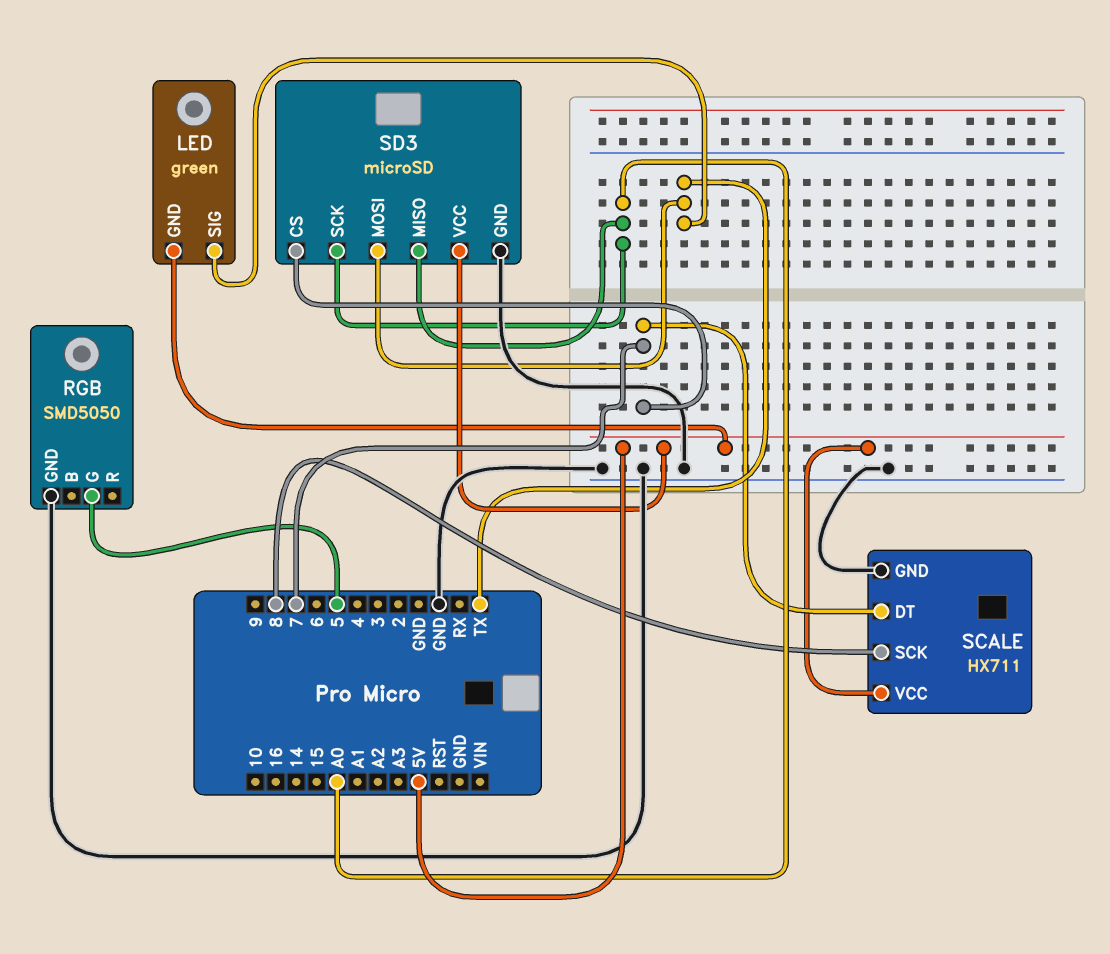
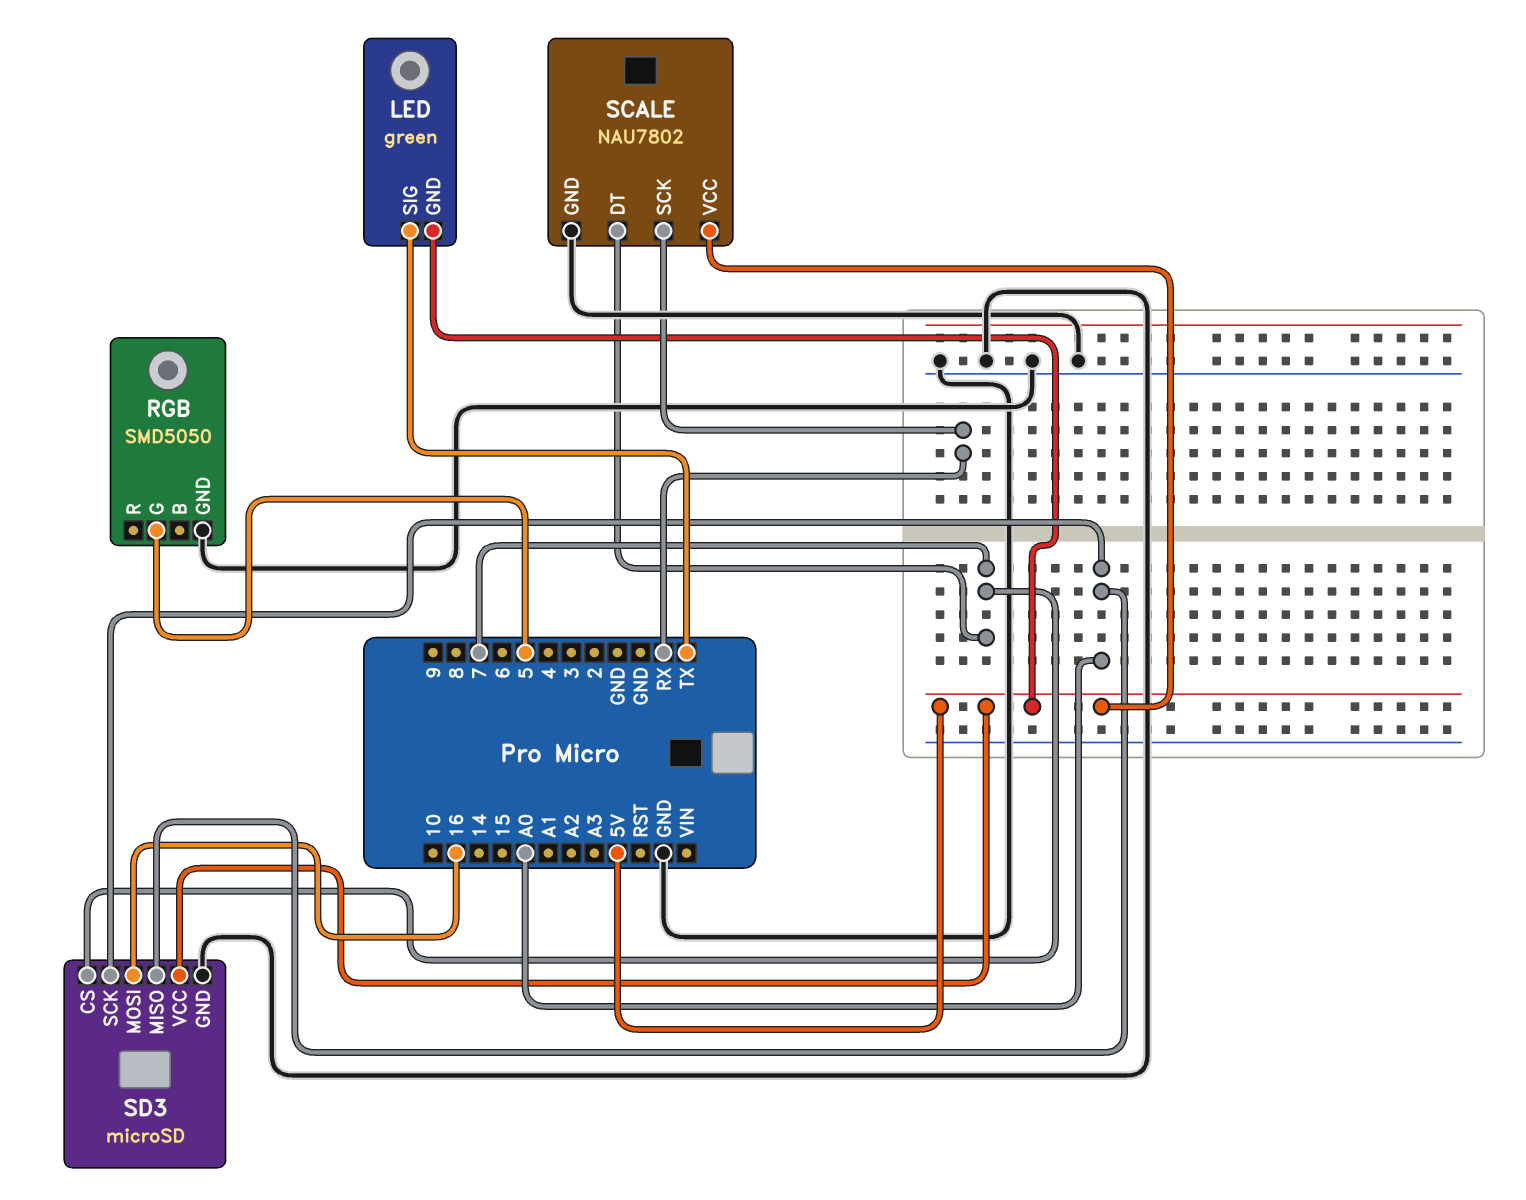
SCALE: HX711 -> NAU7802
SCALE pin SCK: 8 -> RX
SD3 pin MOSI: TX -> 16

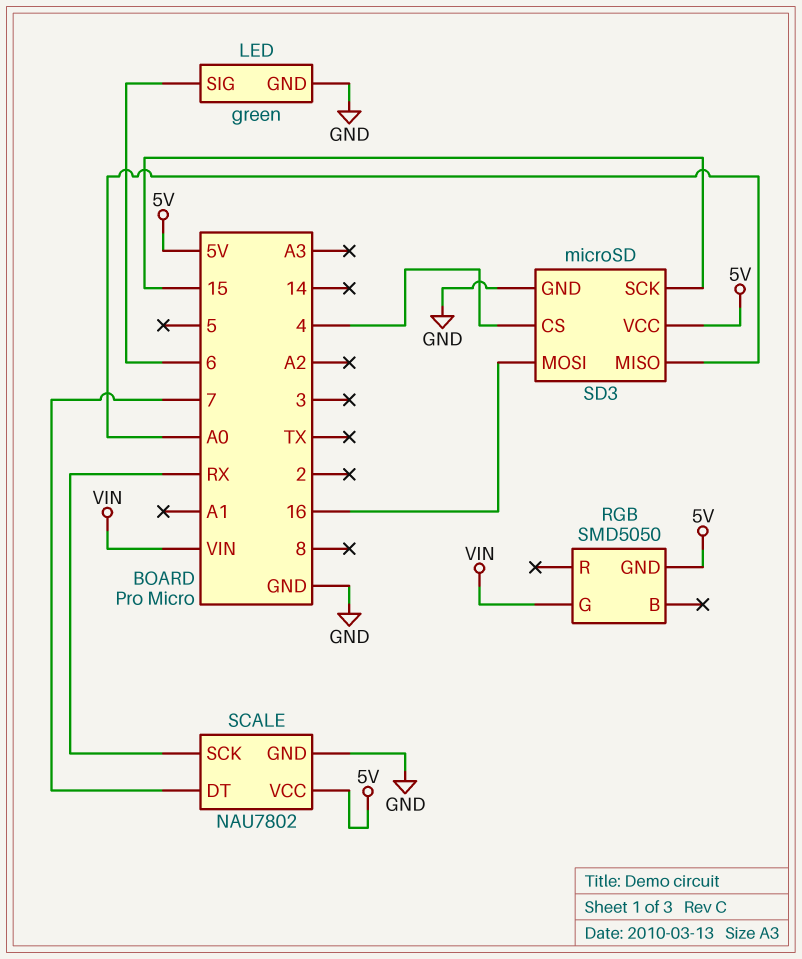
LED pin GND: 5V -> GND
LED pin SIG: TX -> 6
RGB pin G: 5 -> VIN
RGB pin GND: GND -> 5V
SD3 pin CS: 7 -> 4
SD3 pin SCK: A0 -> 15

